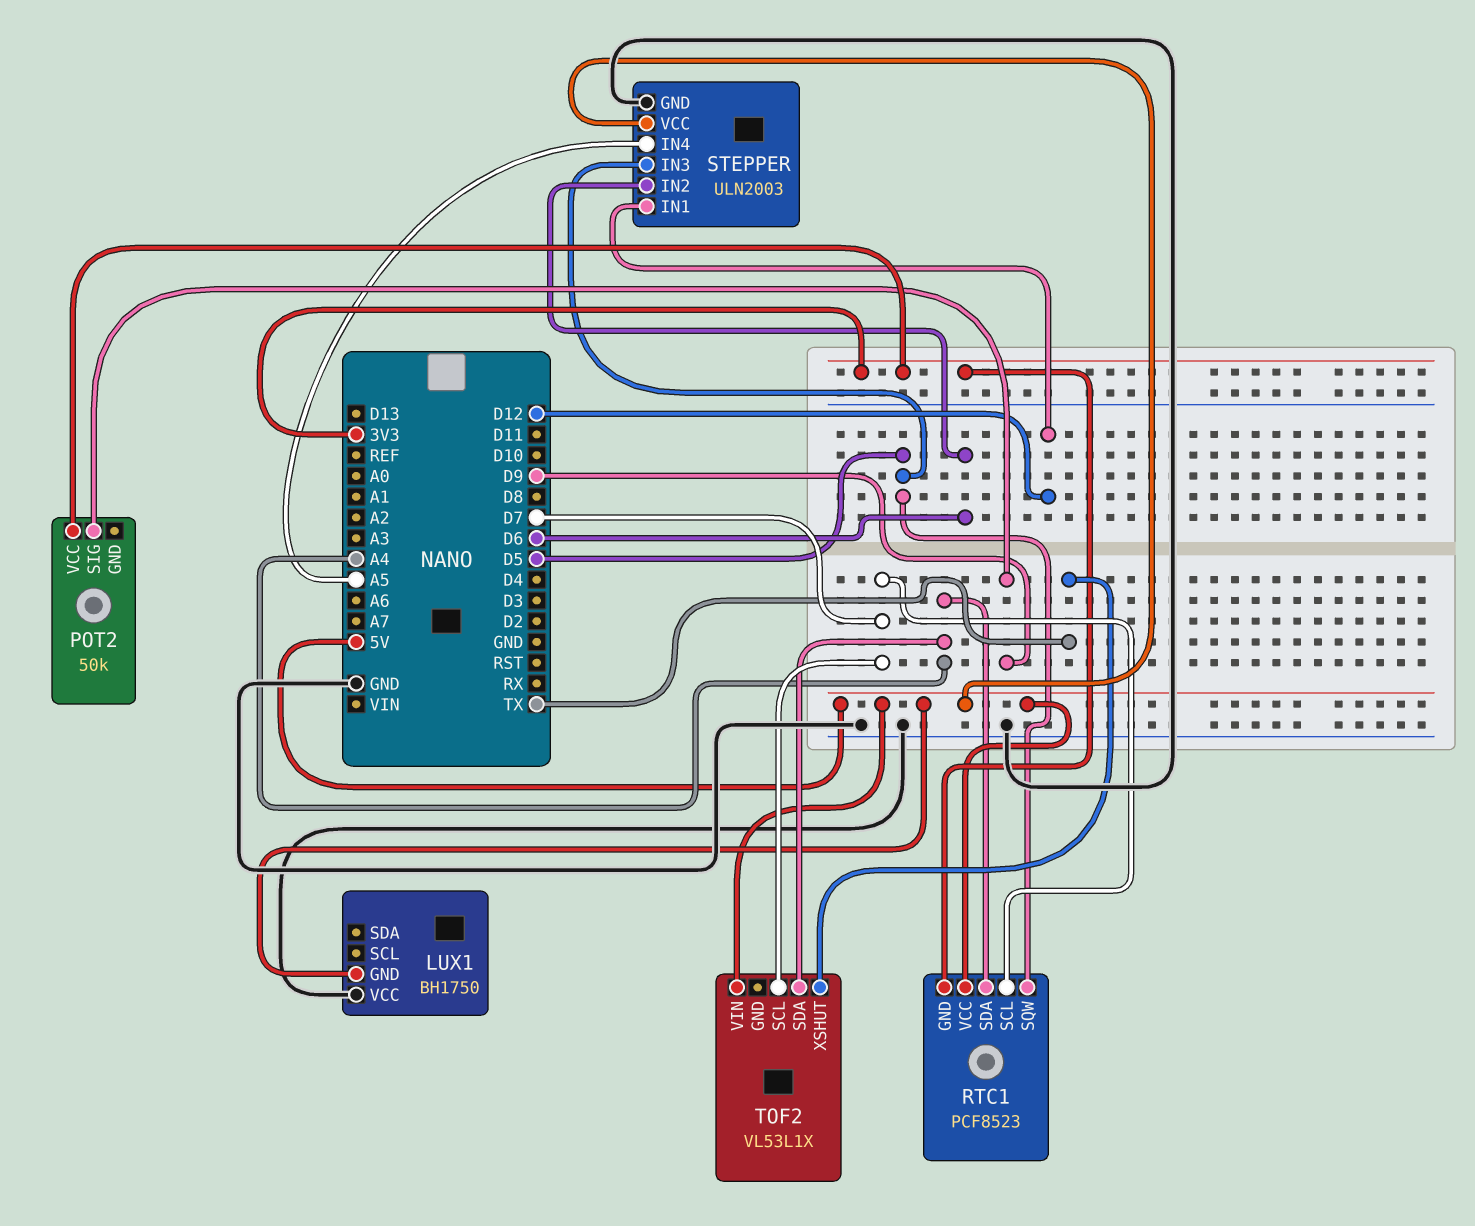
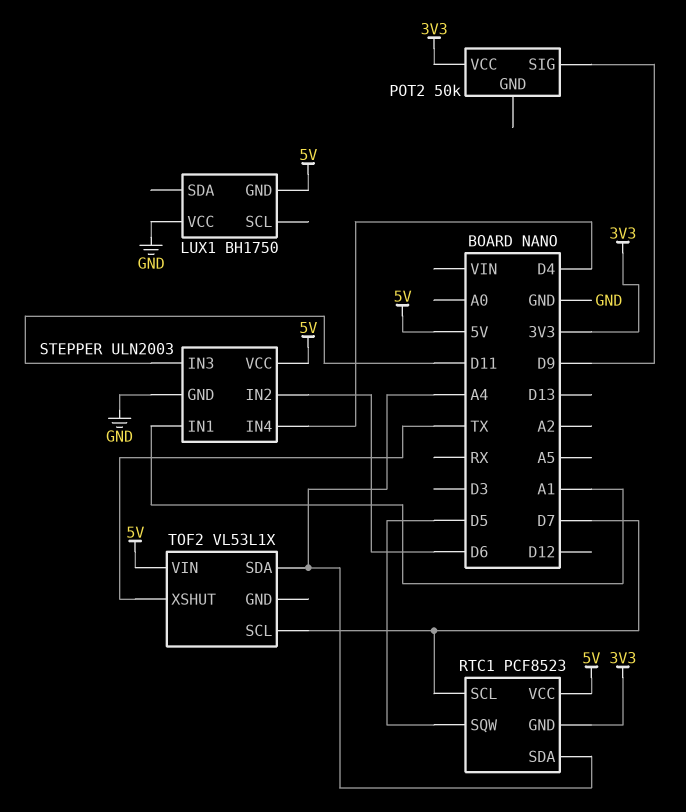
STEPPER pin IN1: D12 -> A1
STEPPER pin IN3: D5 -> D11
STEPPER pin IN4: A5 -> D4

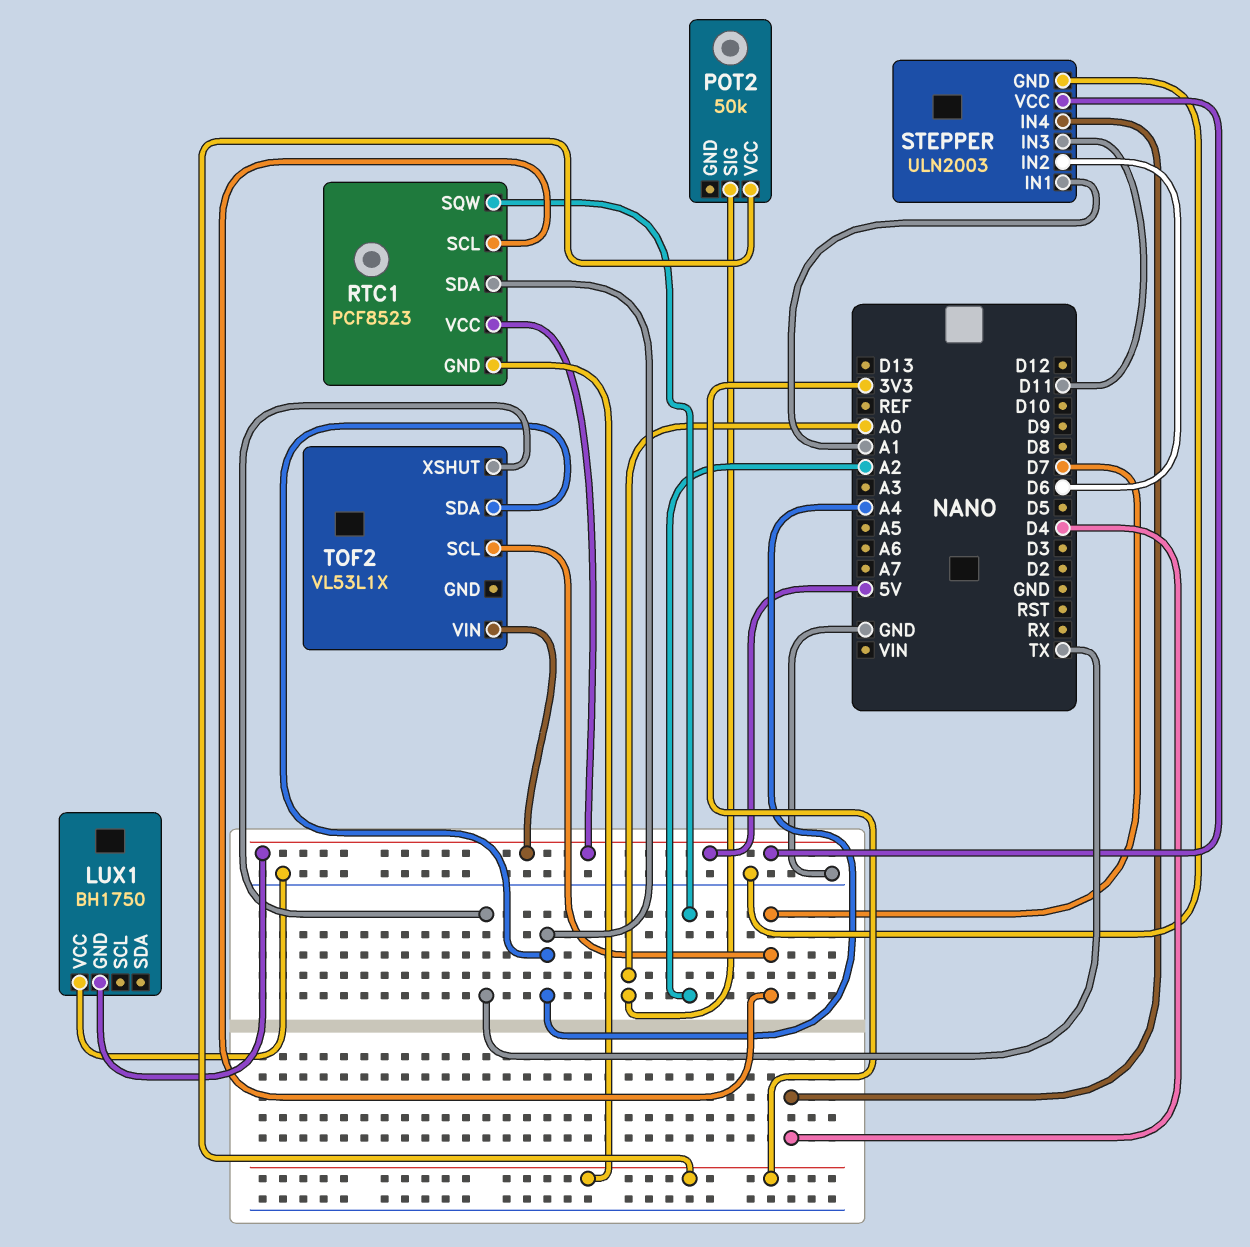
POT2 pin SIG: D9 -> A0
RTC1 pin SQW: D5 -> A2

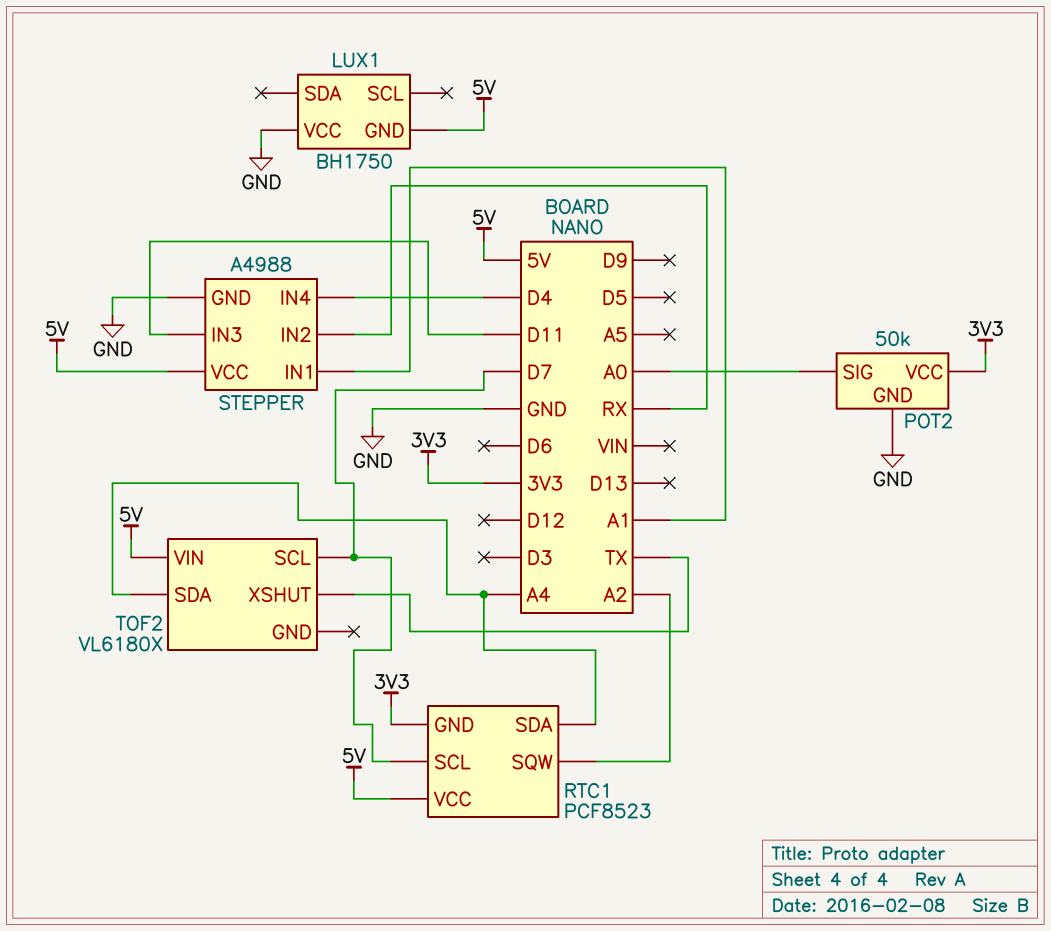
POT2 pin GND: none -> GND
STEPPER: ULN2003 -> A4988
STEPPER pin IN2: D6 -> RX
TOF2: VL53L1X -> VL6180X

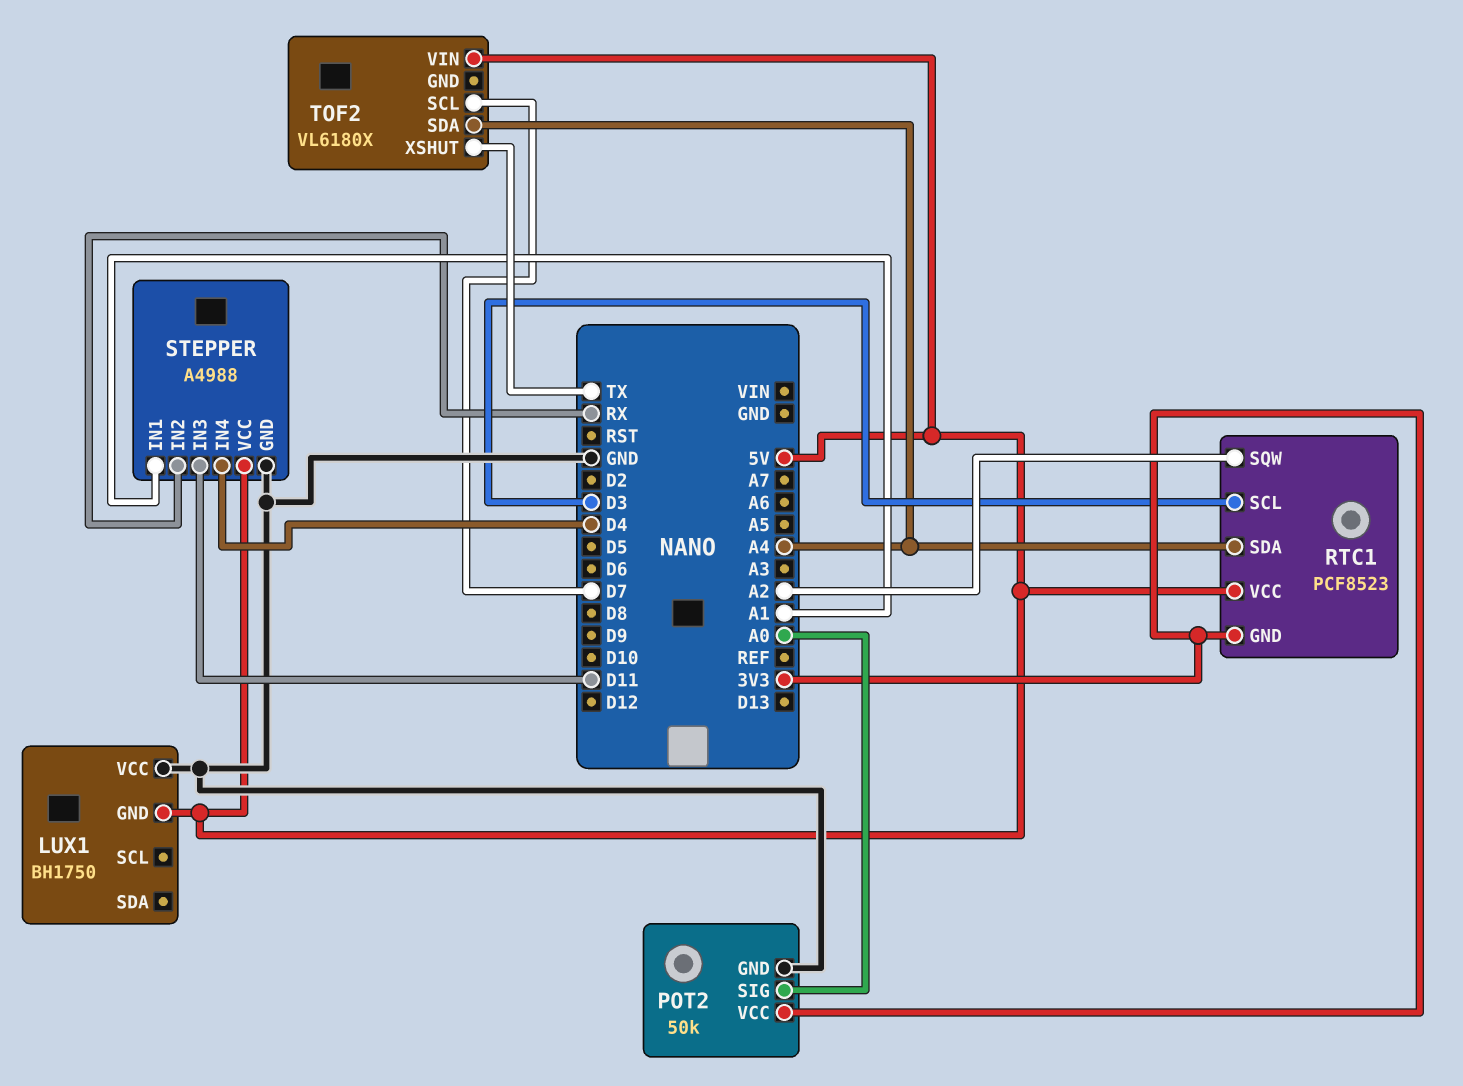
RTC1 pin SCL: D7 -> D3

